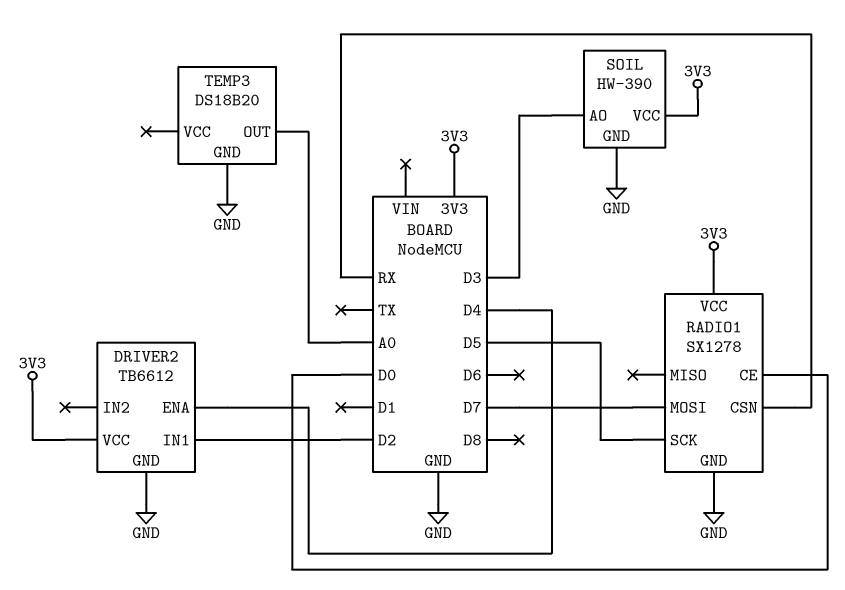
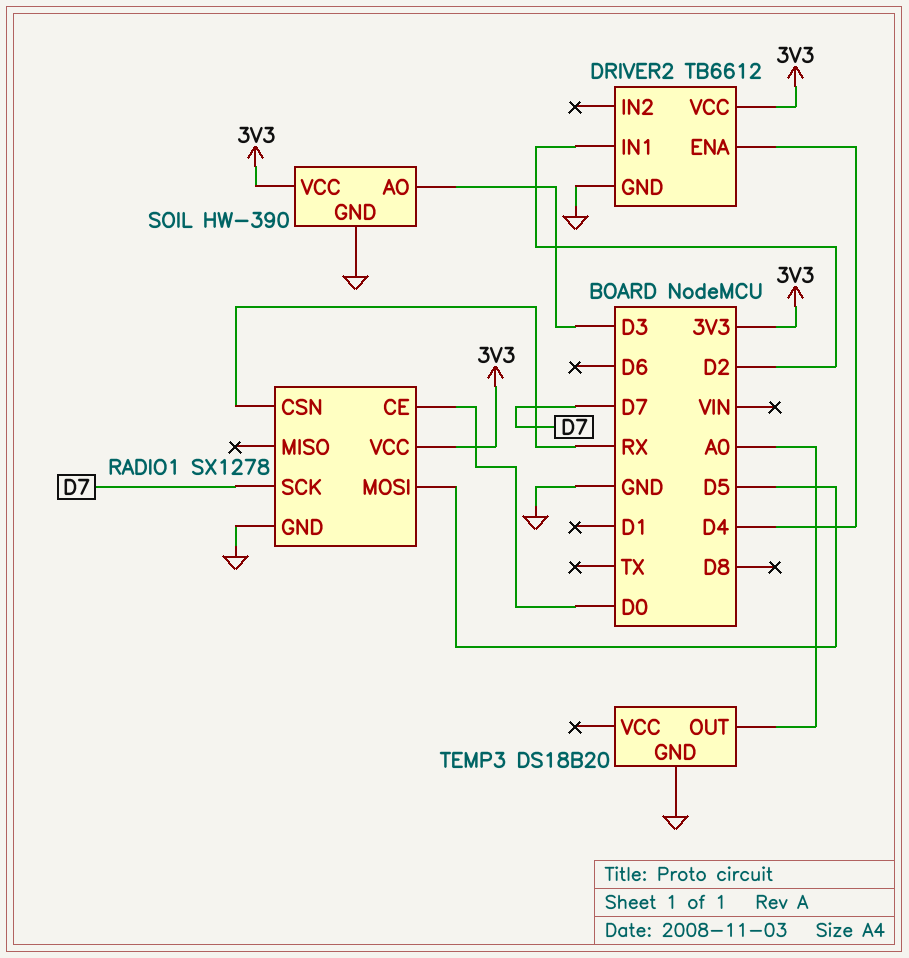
RADIO1 pin MOSI: D7 -> D5
RADIO1 pin SCK: D5 -> D7

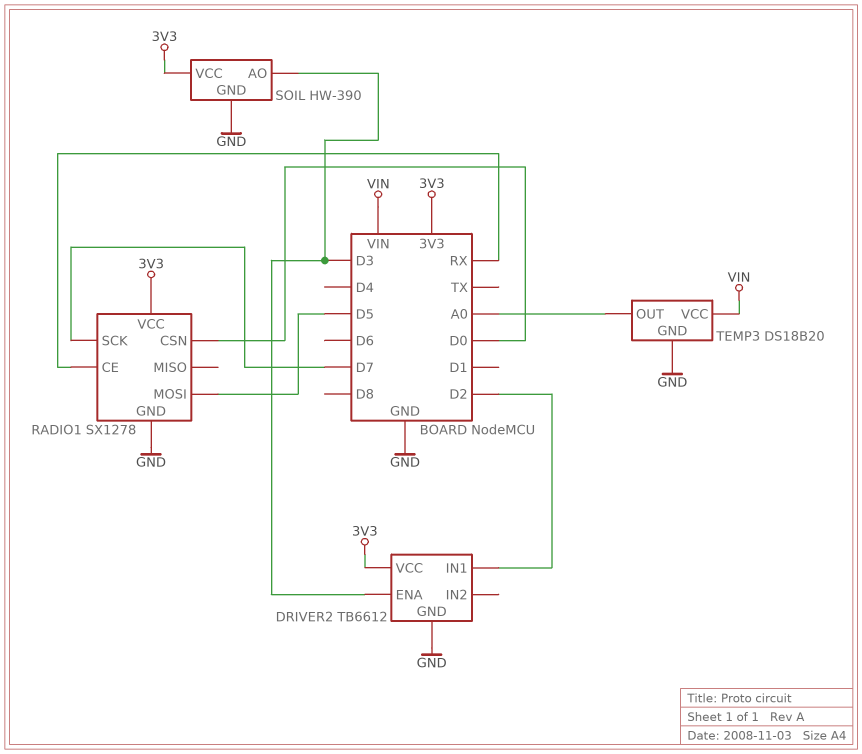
DRIVER2 pin ENA: D4 -> D3
RADIO1 pin CE: D0 -> RX
RADIO1 pin CSN: RX -> D0
TEMP3 pin VCC: none -> VIN

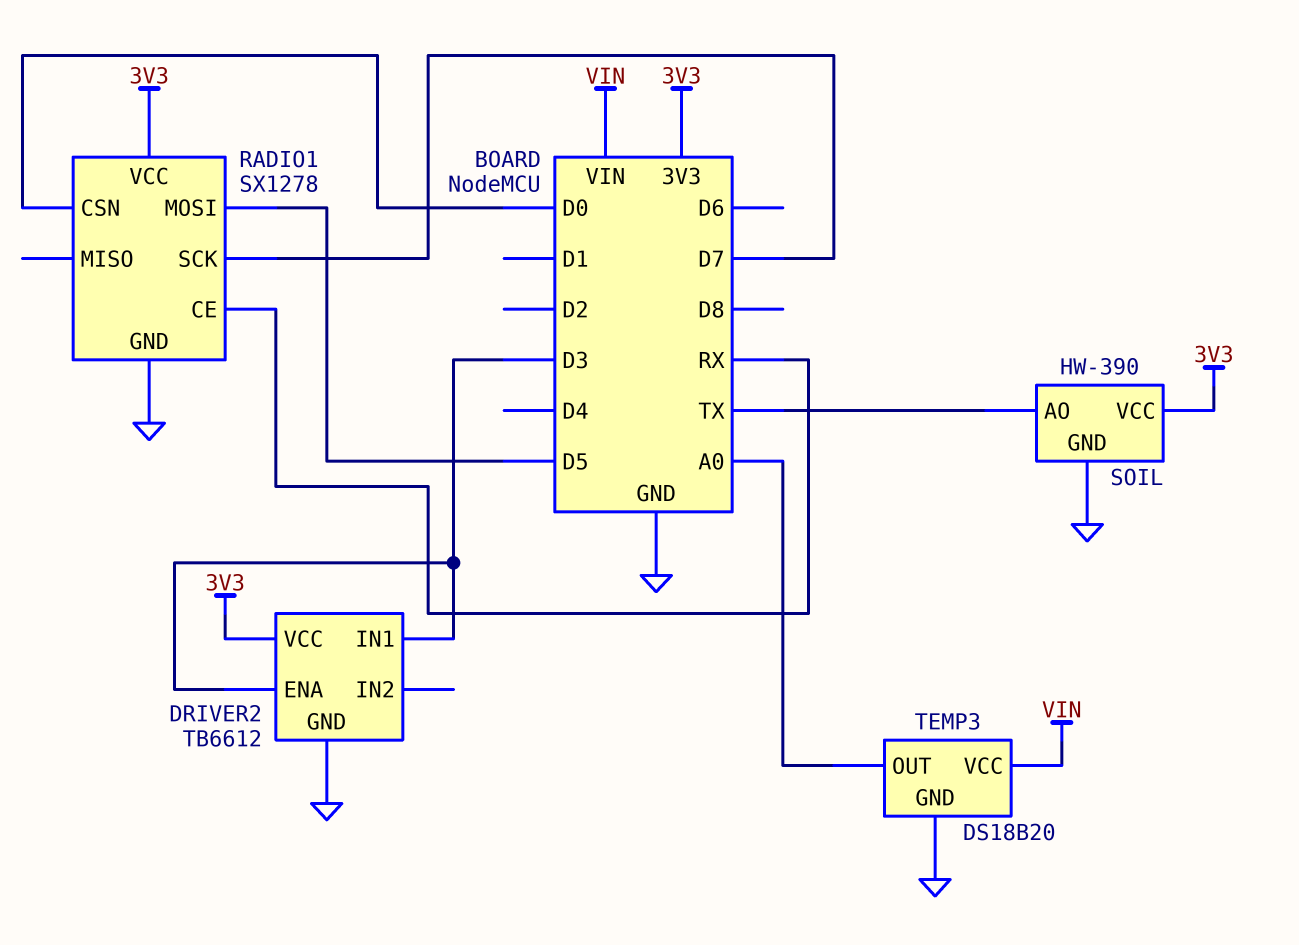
DRIVER2 pin IN1: D2 -> D3
SOIL pin AO: D3 -> TX

